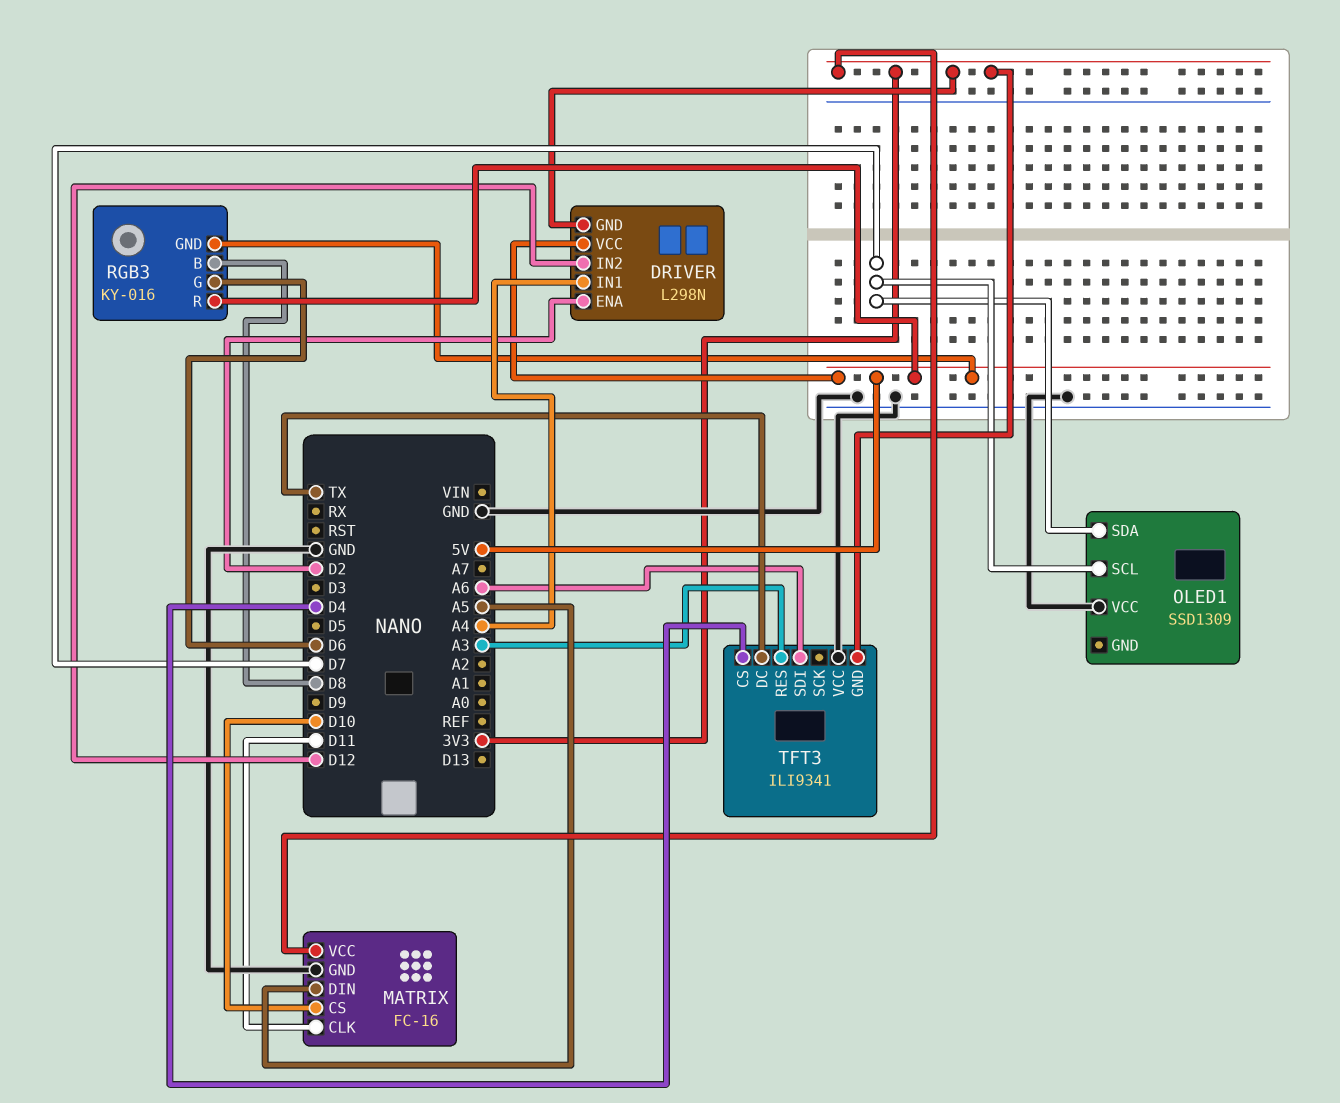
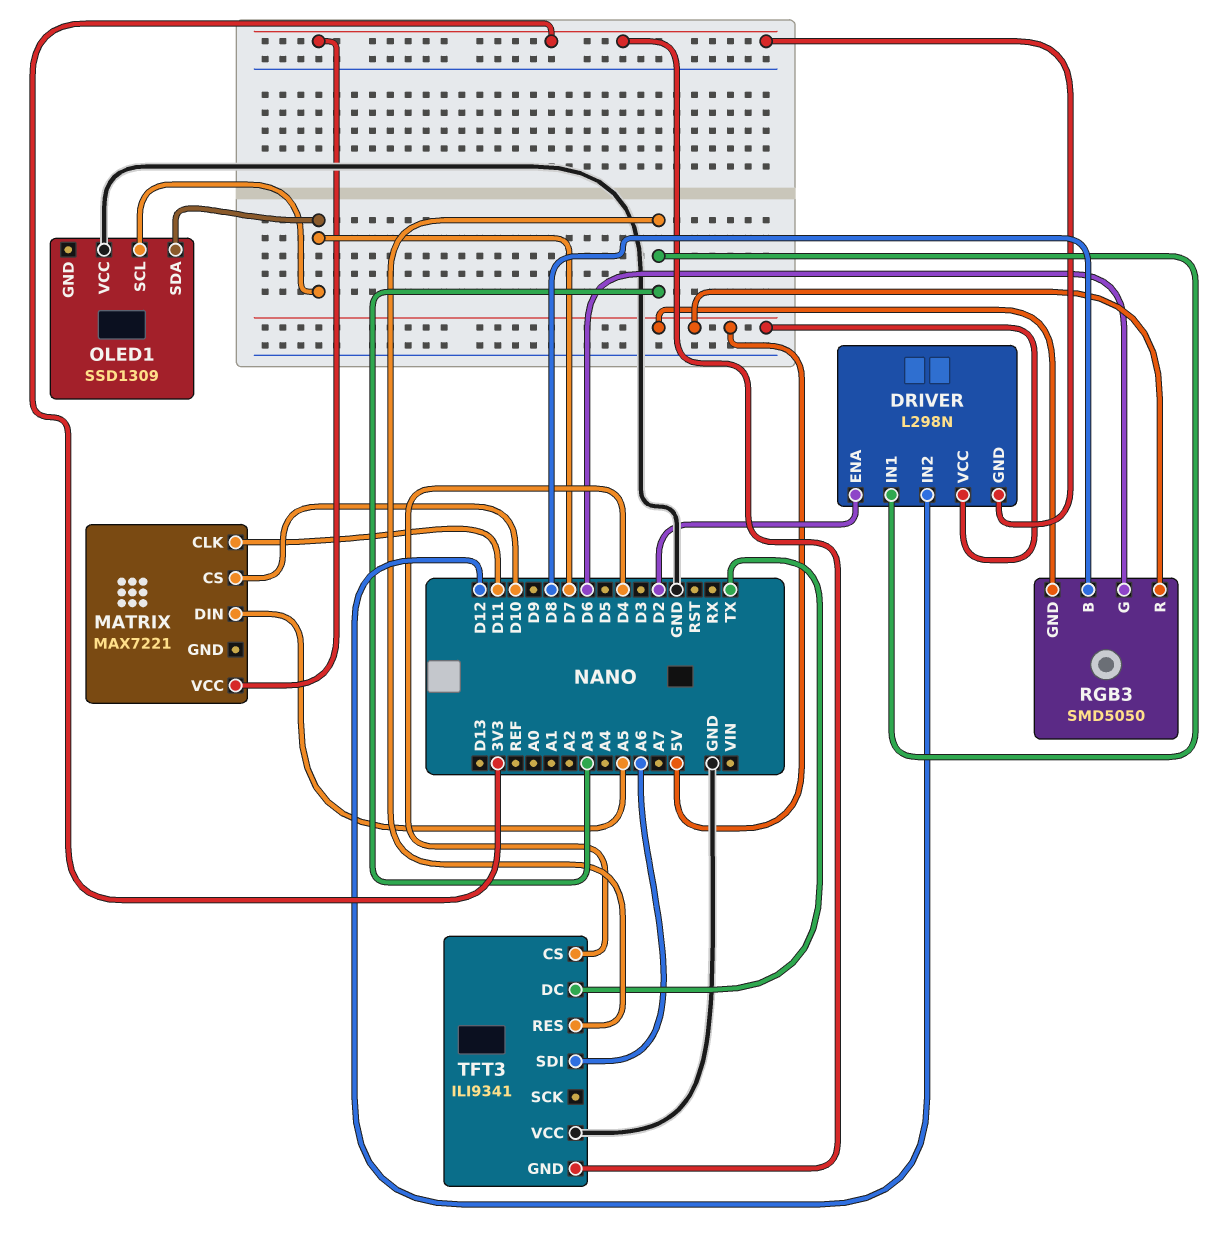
DRIVER pin IN1: A4 -> A3
MATRIX: FC-16 -> MAX7221
MATRIX pin GND: GND -> none
RGB3: KY-016 -> SMD5050

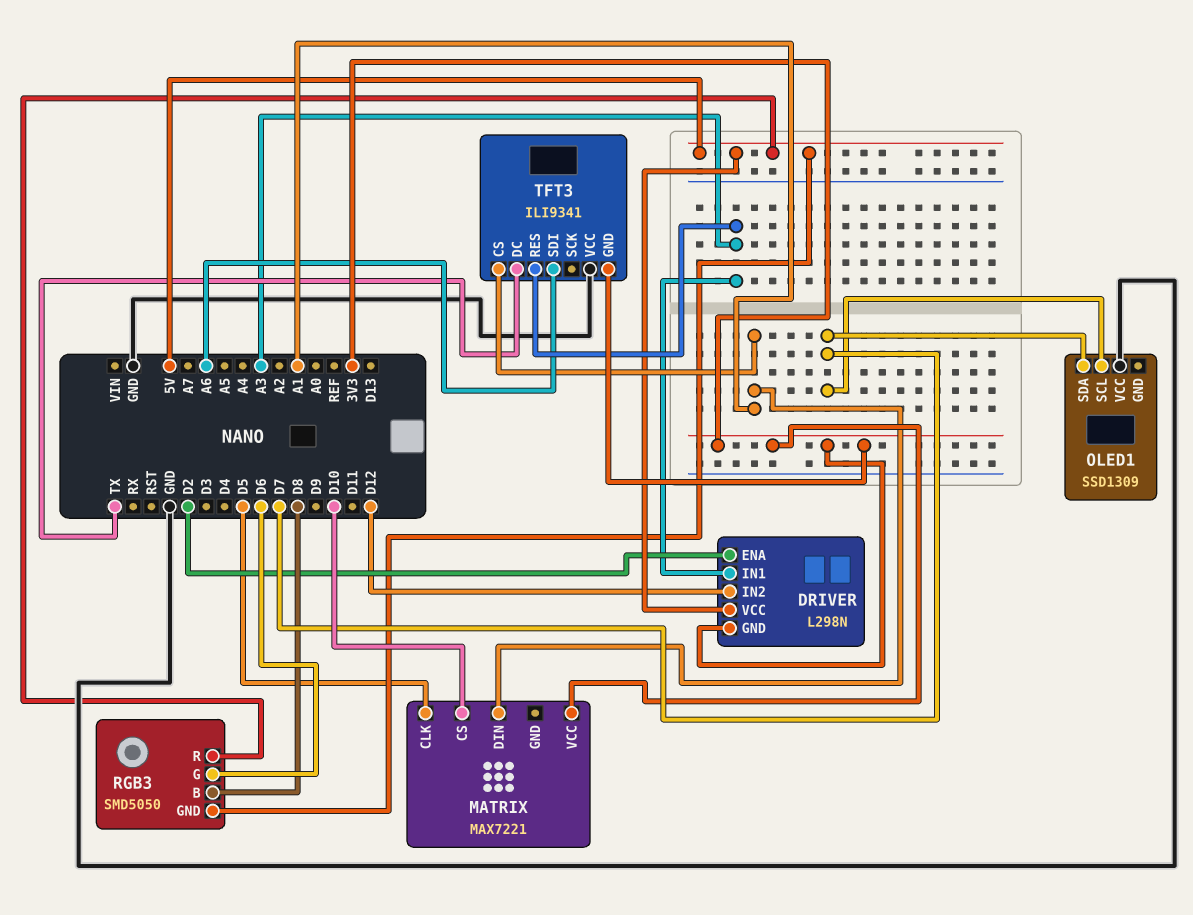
MATRIX pin CLK: D11 -> D5
MATRIX pin DIN: A5 -> A1
TFT3 pin CS: D4 -> A1

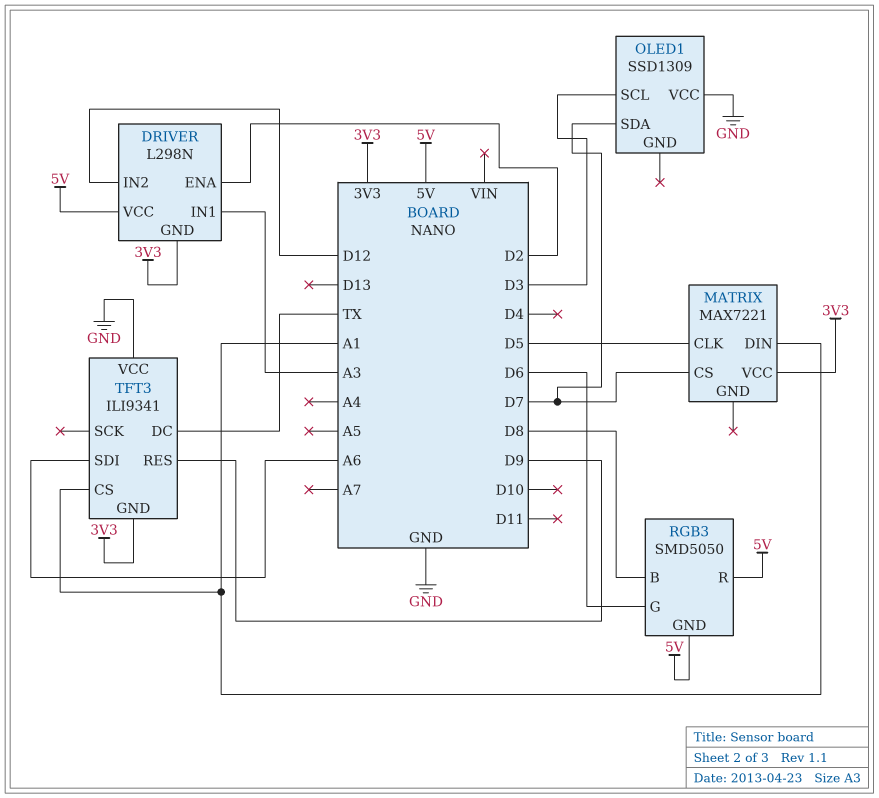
MATRIX pin CS: D10 -> D7
OLED1 pin SCL: D7 -> D3
TFT3 pin RES: A3 -> D9

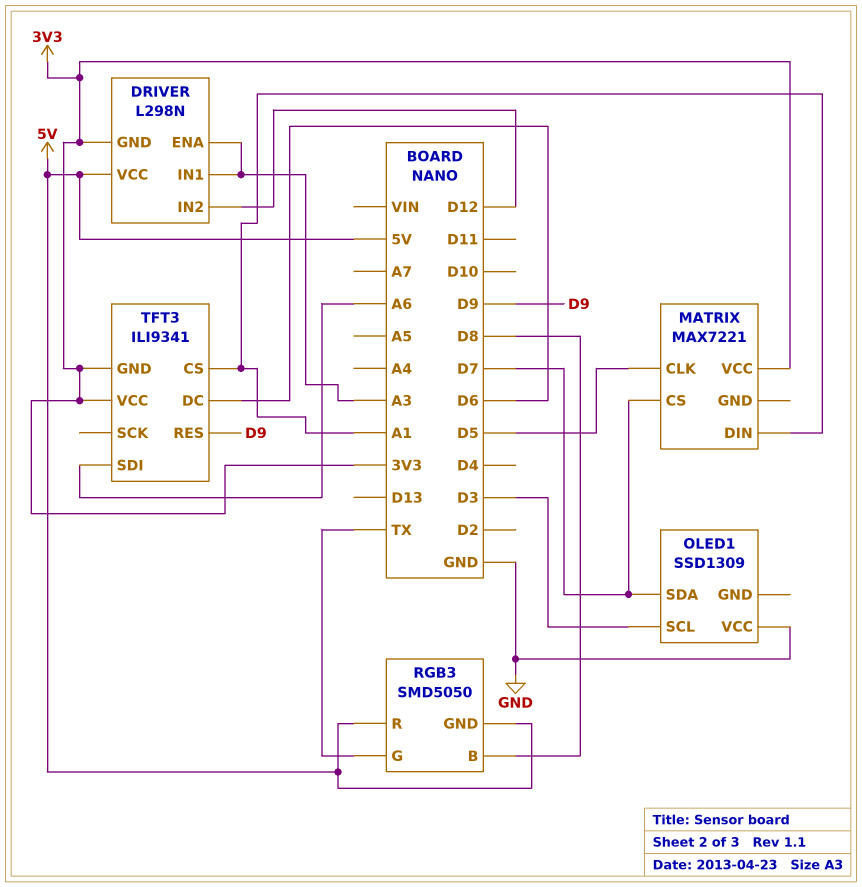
DRIVER pin ENA: D2 -> A3
RGB3 pin G: D6 -> TX
TFT3 pin DC: TX -> D6
TFT3 pin VCC: GND -> 3V3

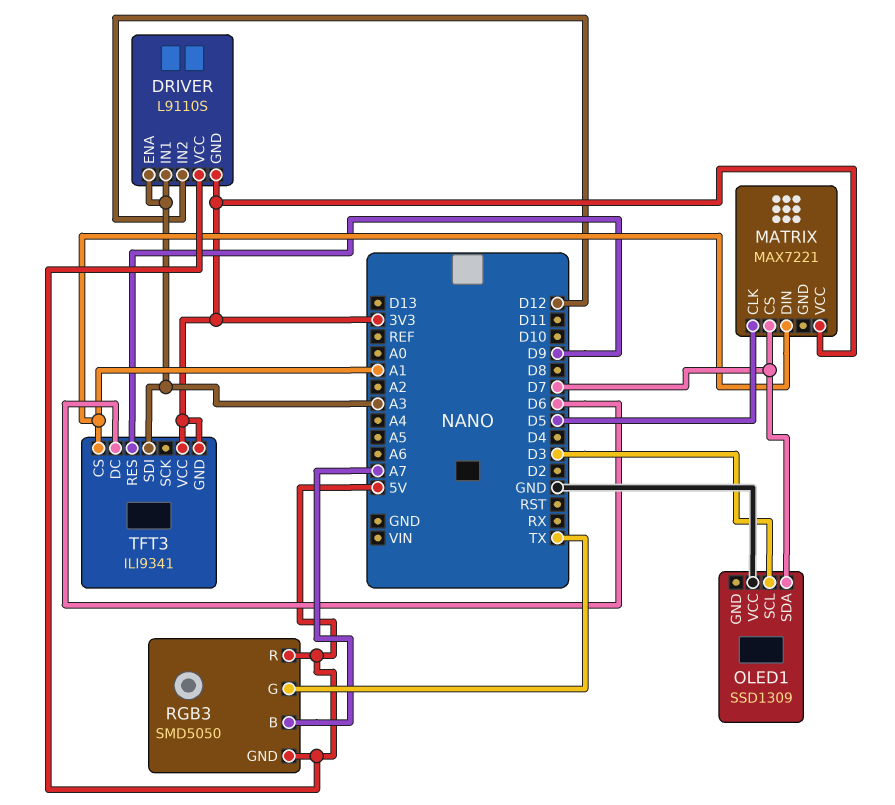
DRIVER: L298N -> L9110S
RGB3 pin B: D8 -> A7
TFT3 pin SDI: A6 -> A3

